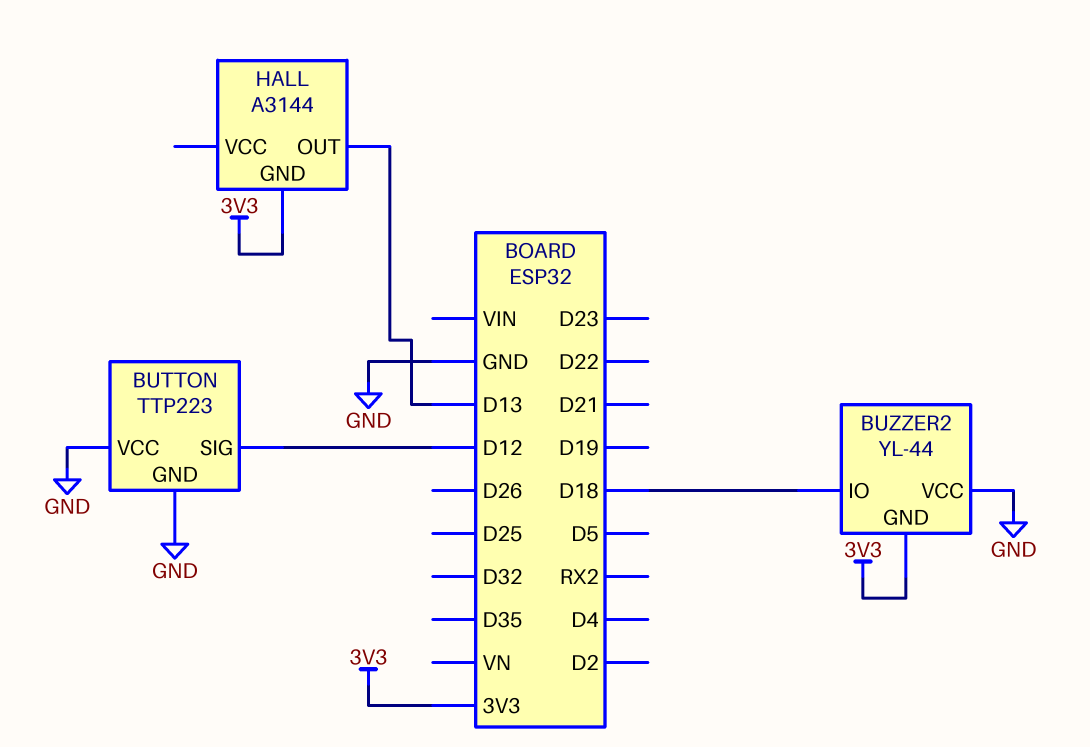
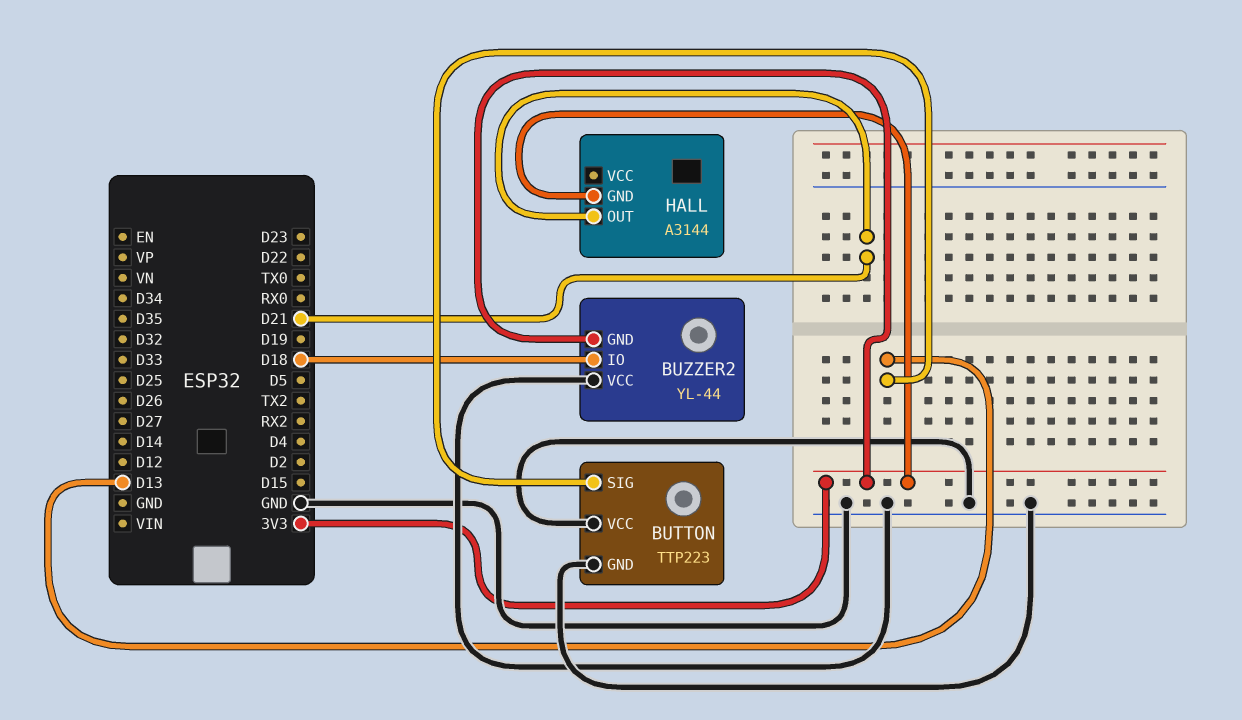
BUTTON pin SIG: D12 -> D13
HALL pin OUT: D13 -> D21

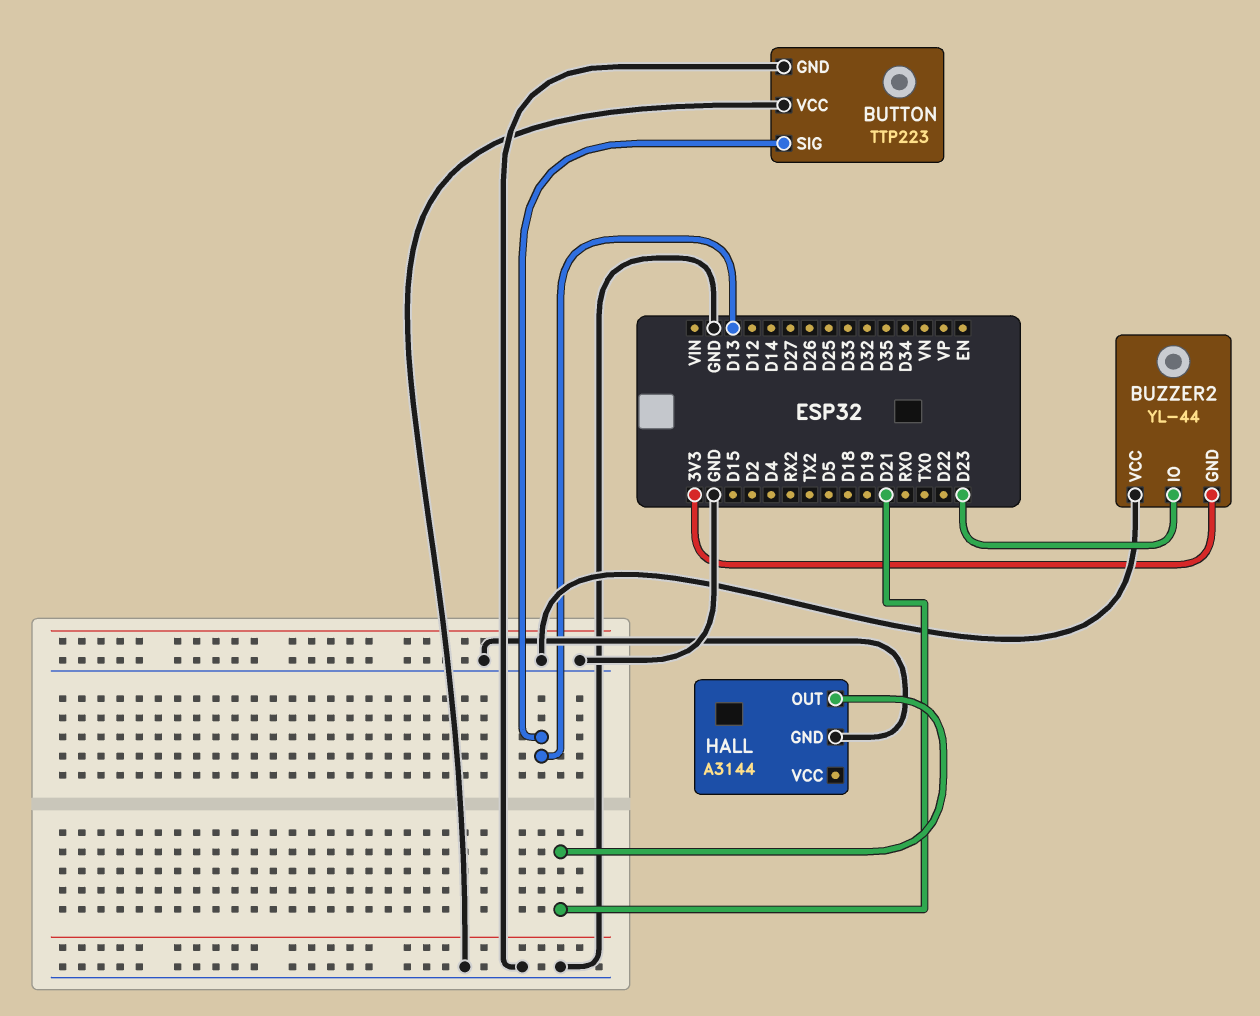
BUZZER2 pin IO: D18 -> D23
HALL pin GND: 3V3 -> GND

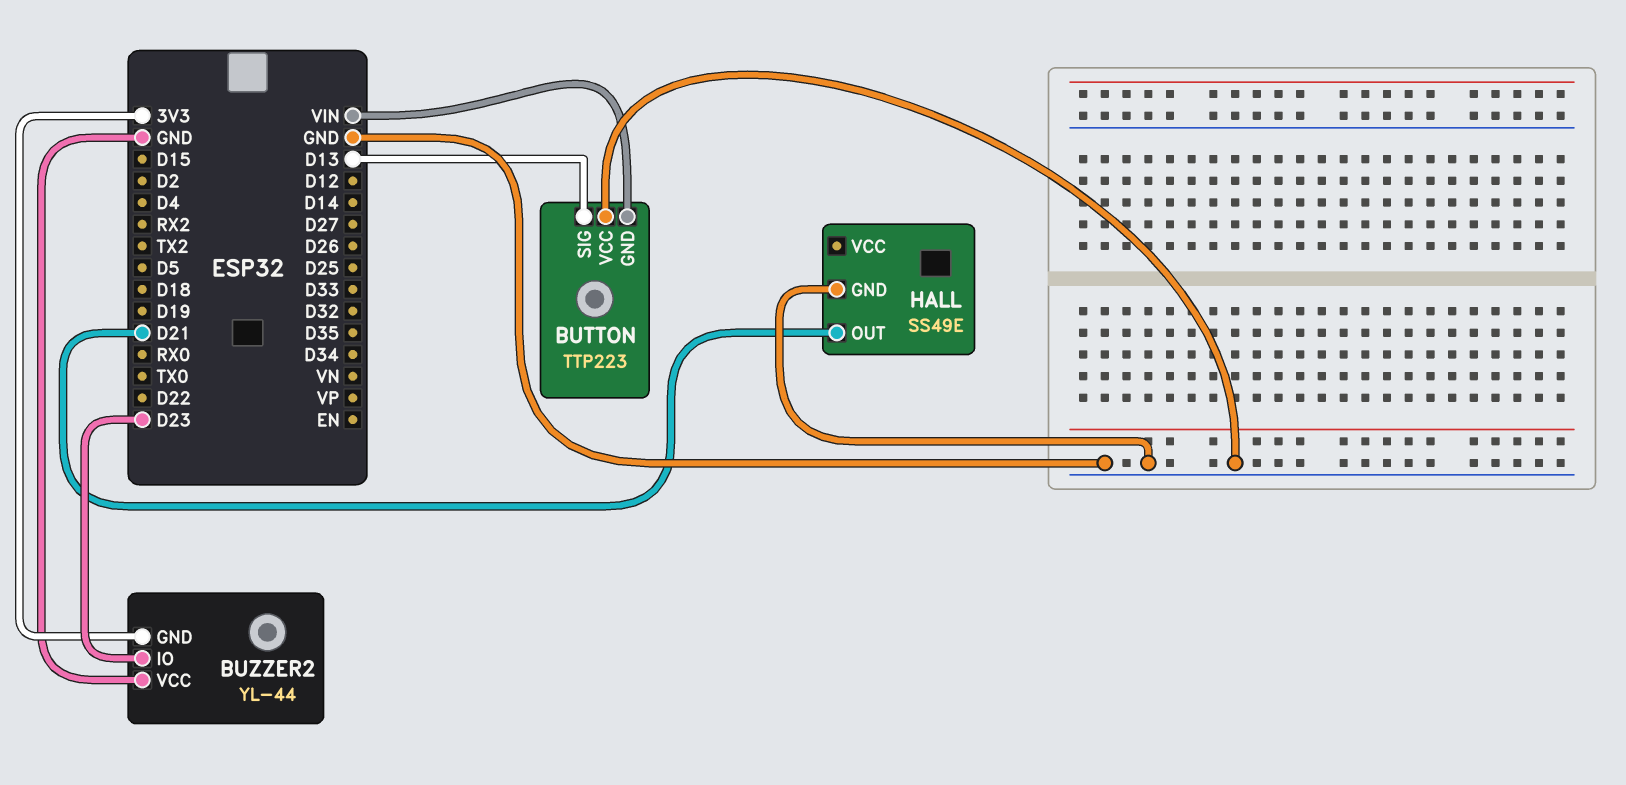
BUTTON pin GND: GND -> VIN
HALL: A3144 -> SS49E

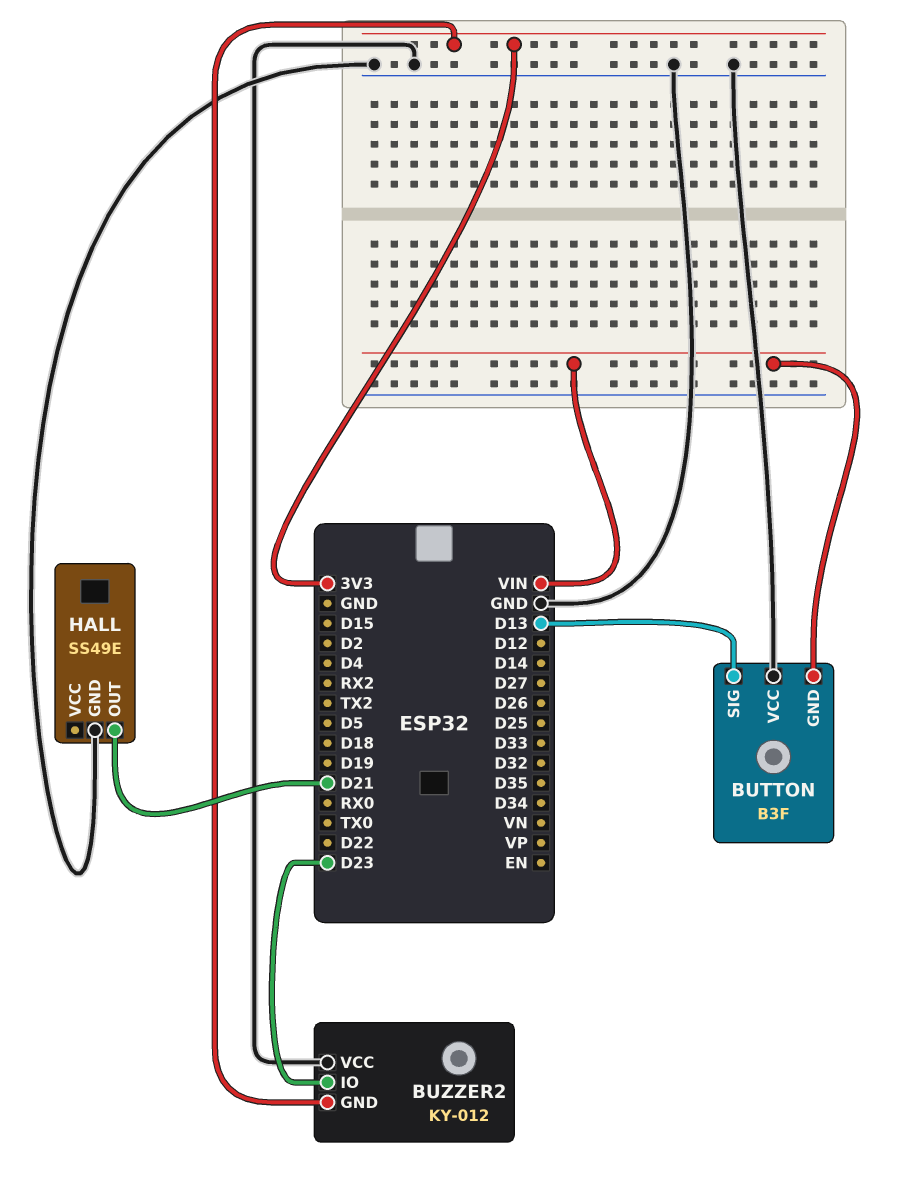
BUTTON: TTP223 -> B3F
BUZZER2: YL-44 -> KY-012

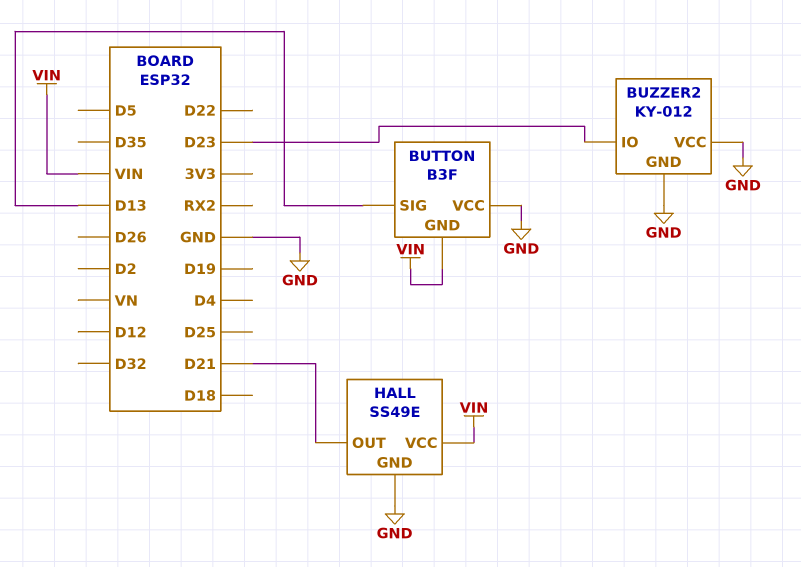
BUZZER2 pin GND: 3V3 -> GND
HALL pin VCC: none -> VIN

